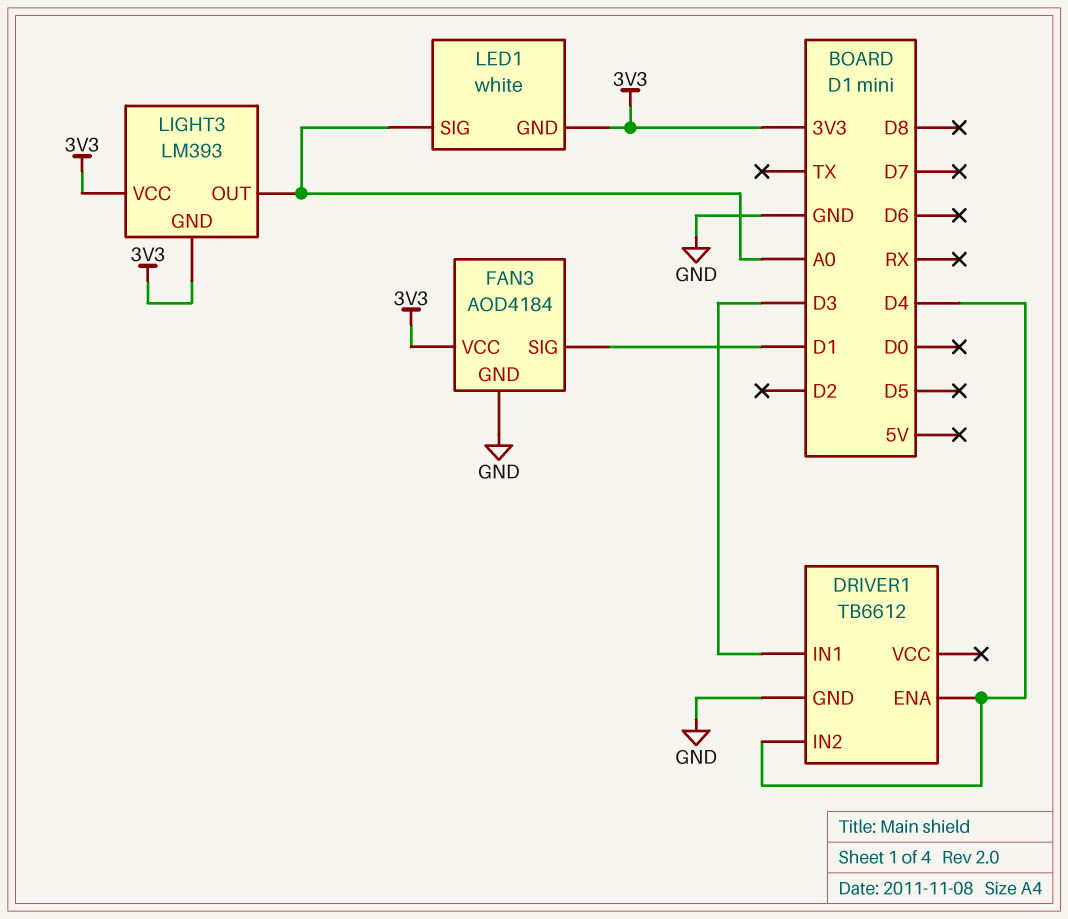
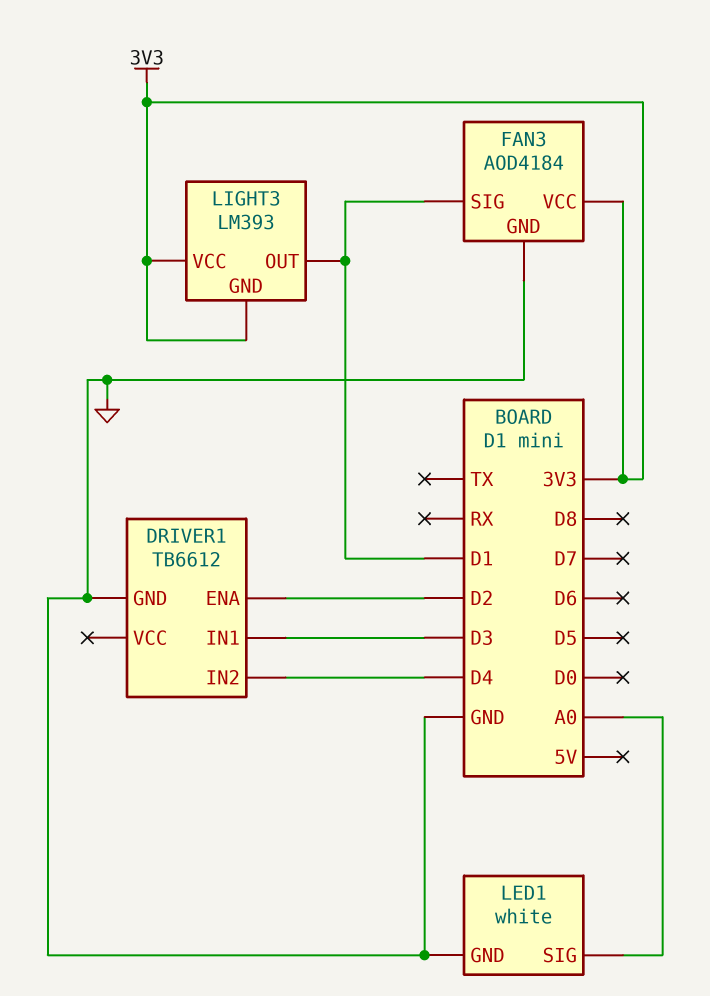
DRIVER1 pin ENA: D4 -> D2
LED1 pin GND: 3V3 -> GND
LIGHT3 pin OUT: A0 -> D1

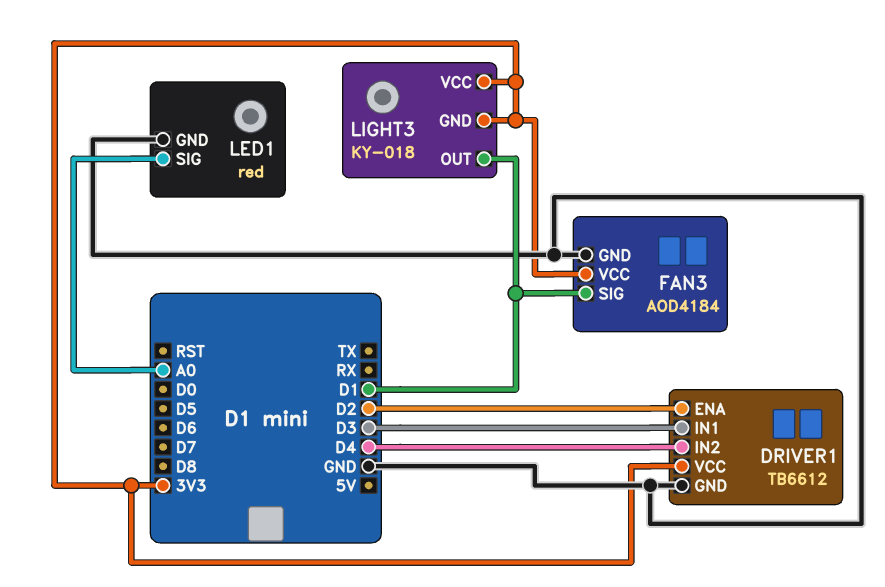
DRIVER1 pin VCC: none -> 3V3
LED1: white -> red
LIGHT3: LM393 -> KY-018

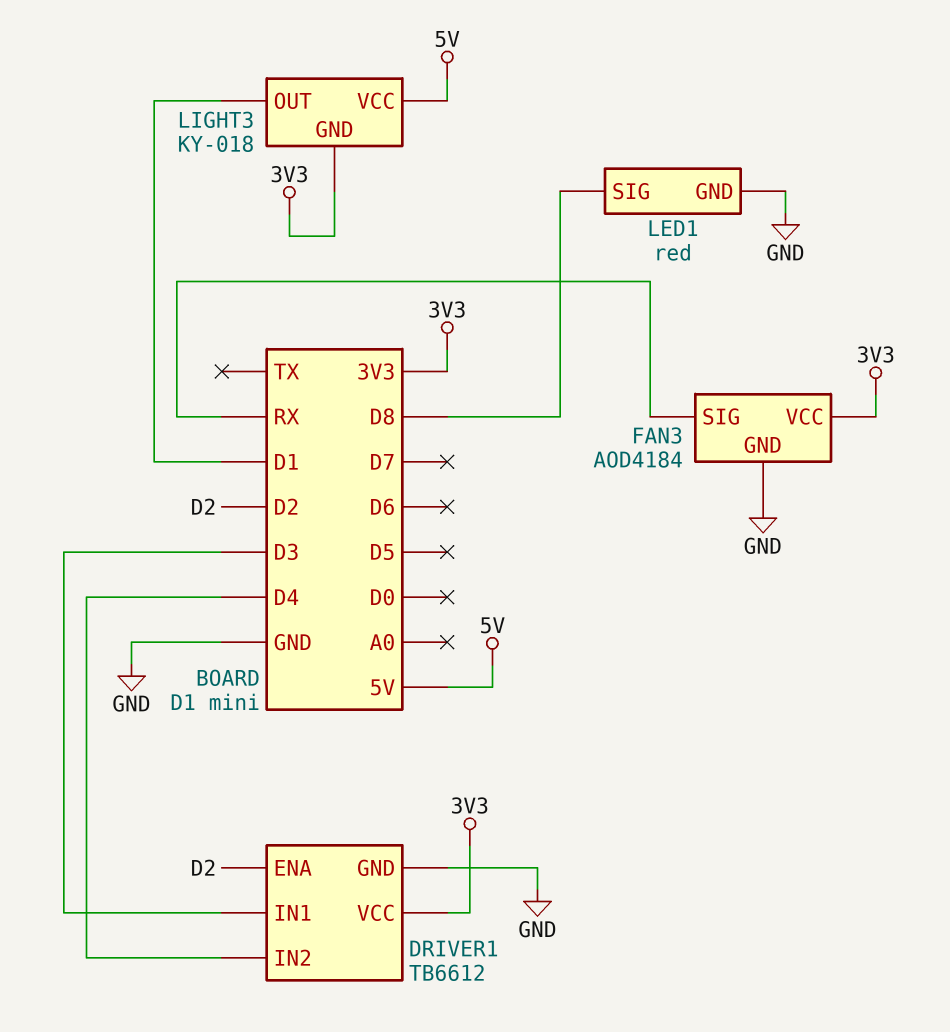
FAN3 pin SIG: D1 -> RX
LED1 pin SIG: A0 -> D8
LIGHT3 pin VCC: 3V3 -> 5V

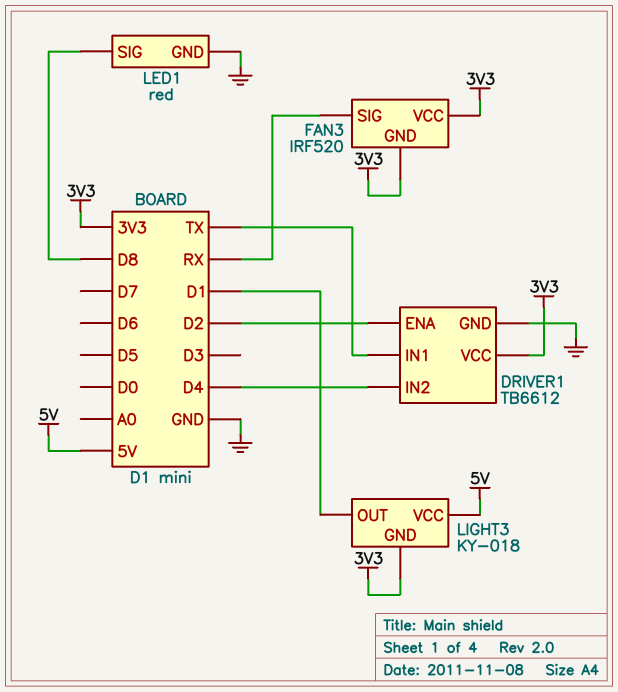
DRIVER1 pin IN1: D3 -> TX
FAN3: AOD4184 -> IRF520
FAN3 pin GND: GND -> 3V3

